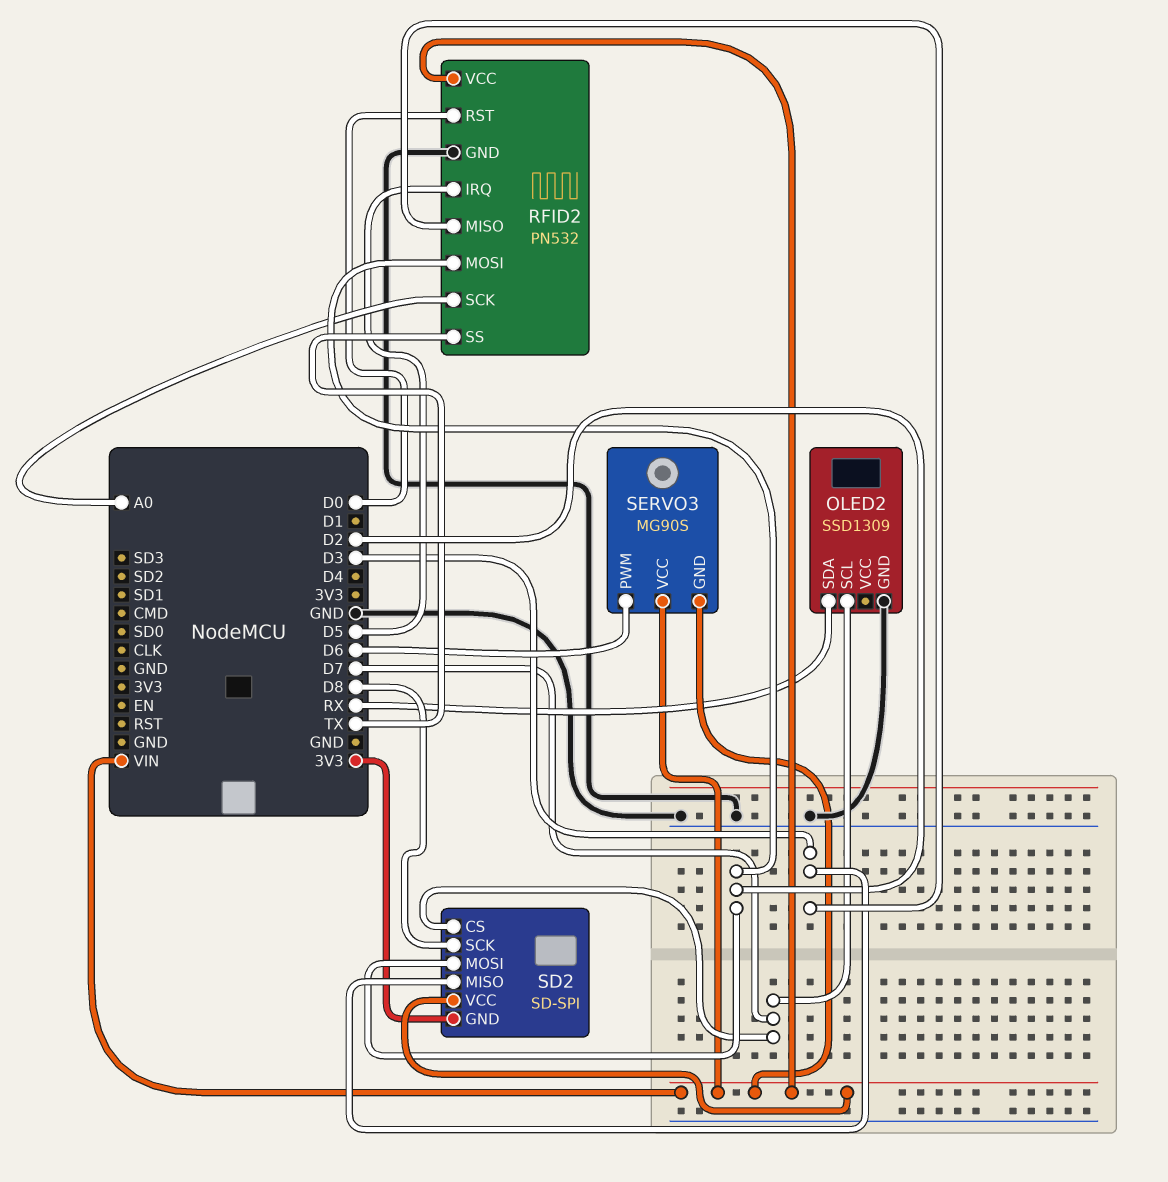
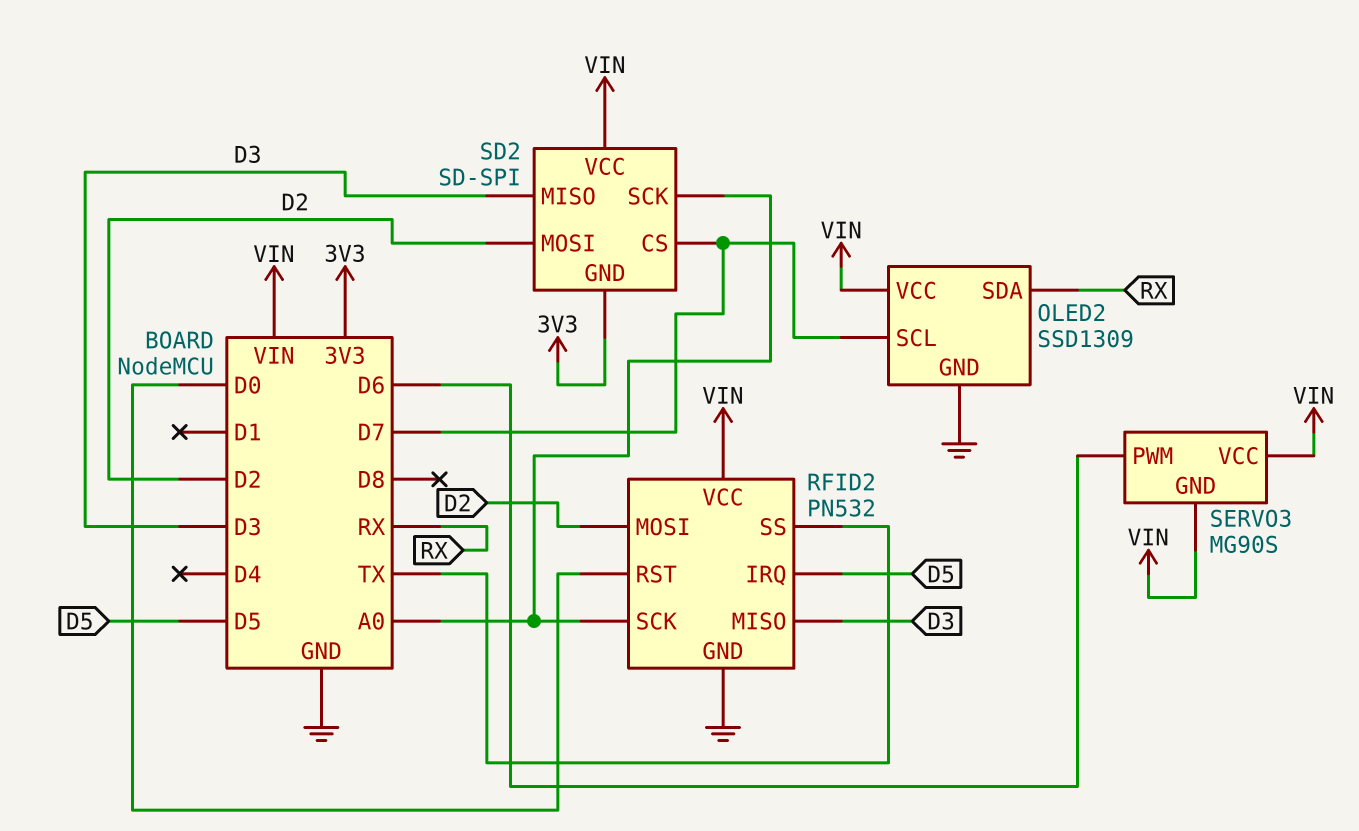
OLED2 pin VCC: none -> VIN
SD2 pin SCK: D8 -> A0

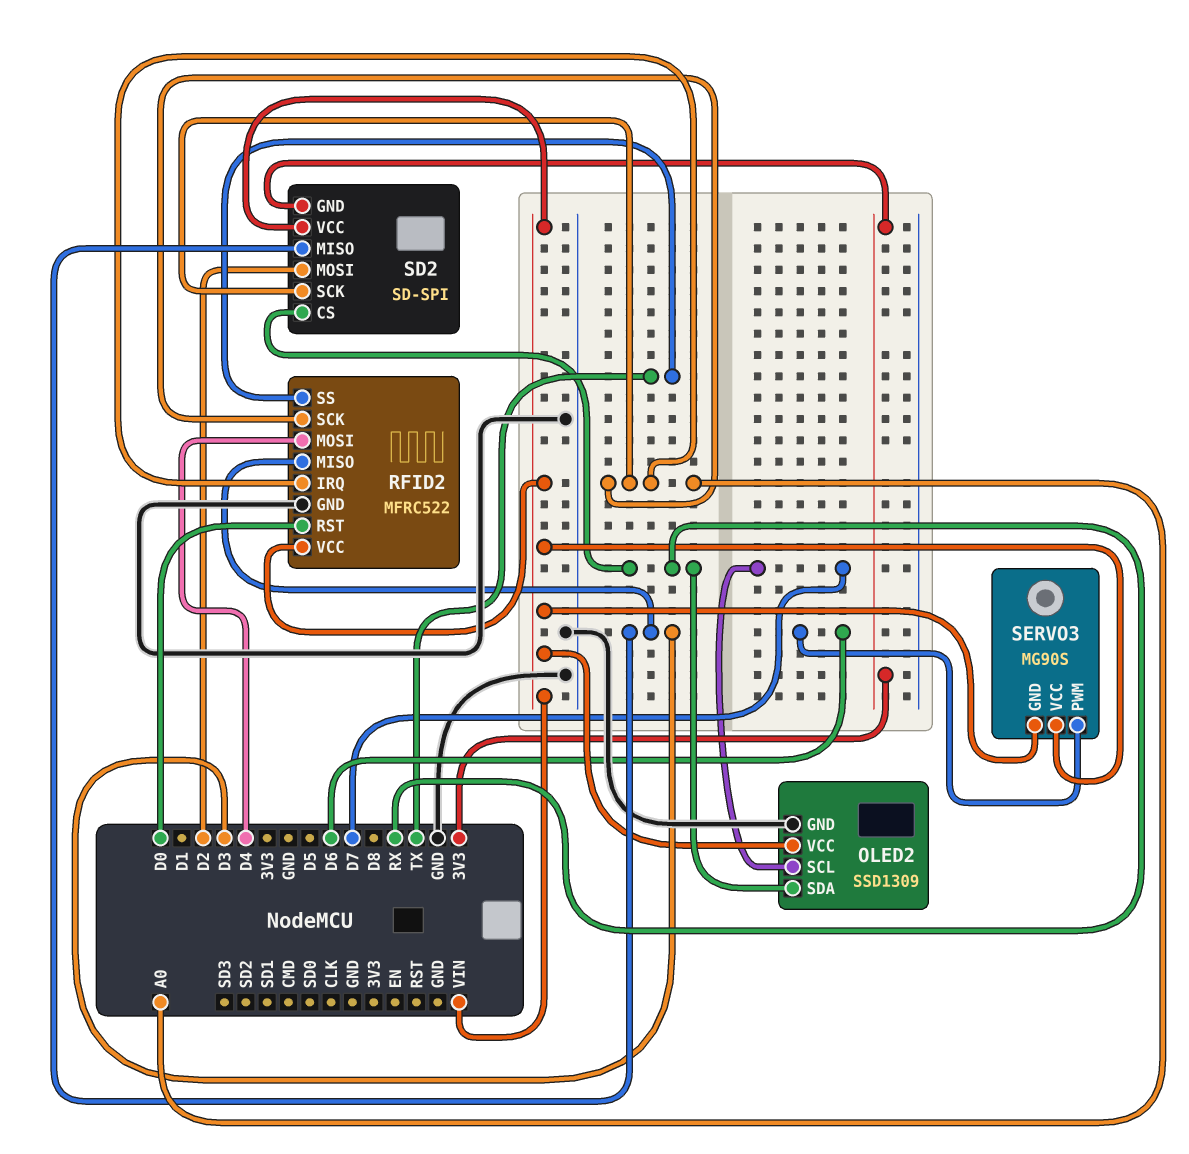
RFID2: PN532 -> MFRC522
RFID2 pin IRQ: D5 -> A0
RFID2 pin MOSI: D2 -> D4
SD2 pin CS: D7 -> RX

